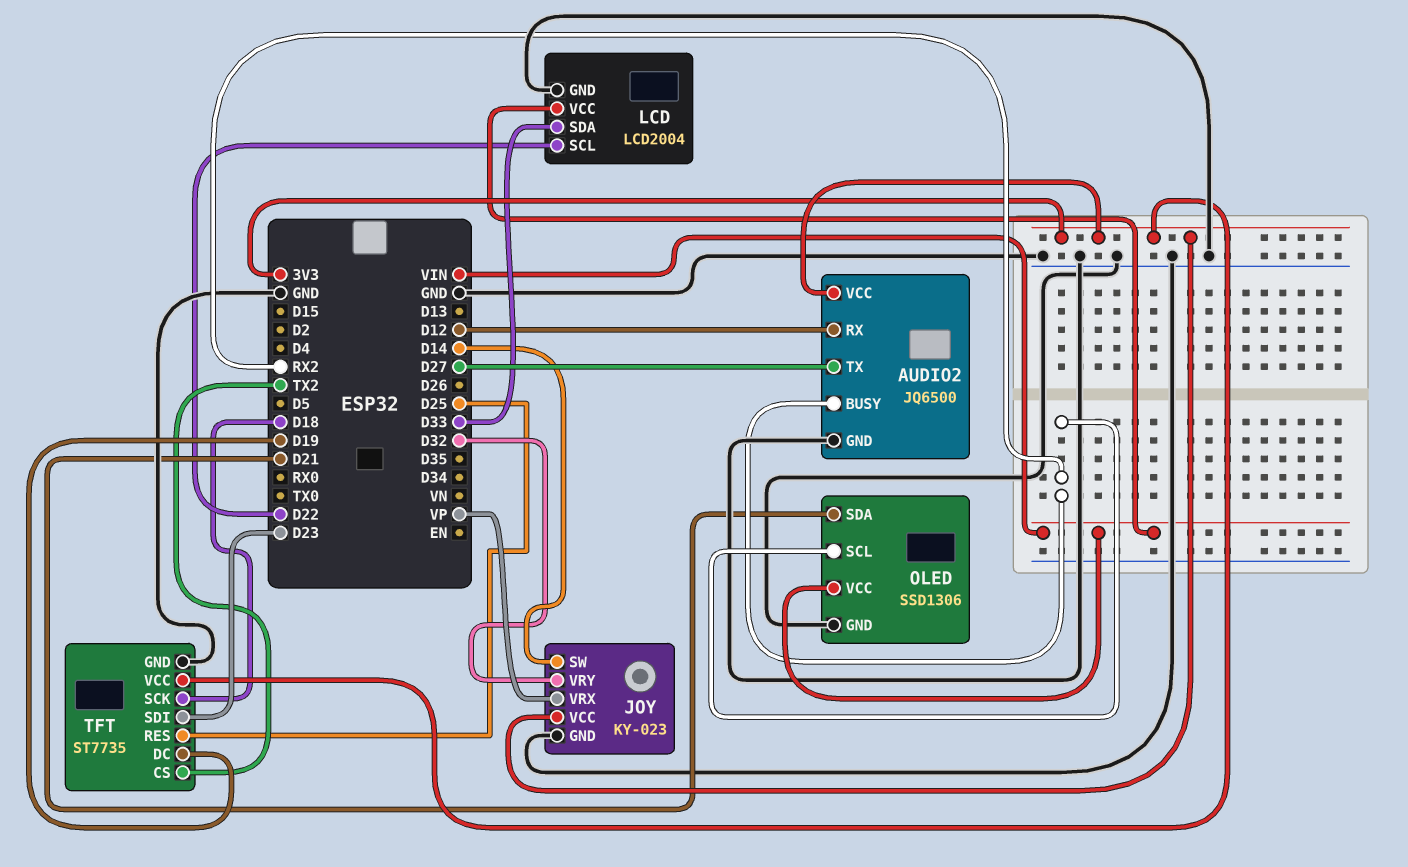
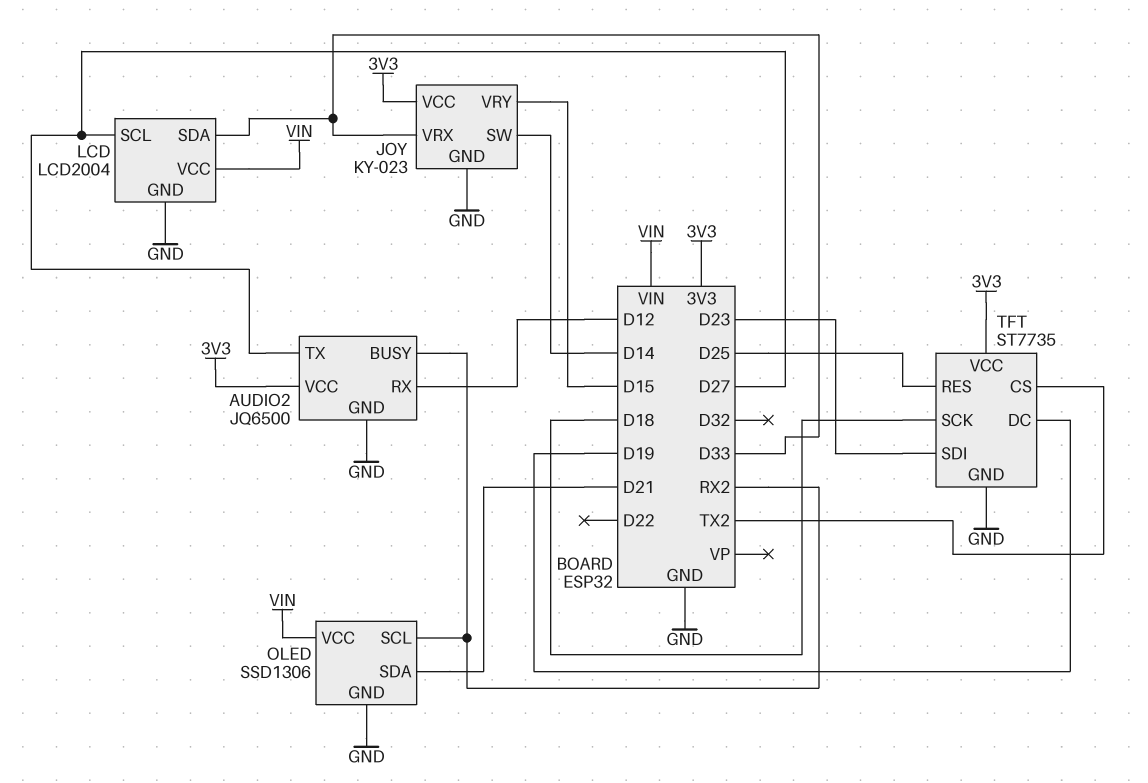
JOY pin VRX: VP -> D33
JOY pin VRY: D32 -> D15
LCD pin SCL: D22 -> D27

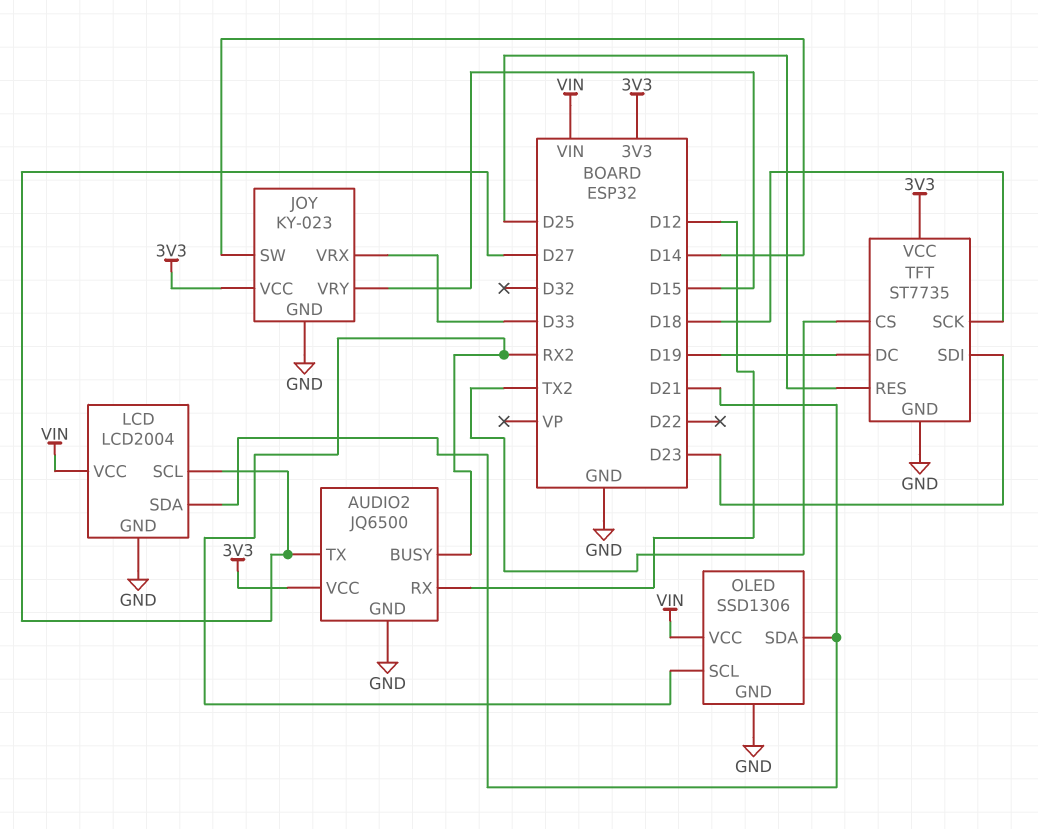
LCD pin SDA: D33 -> D21

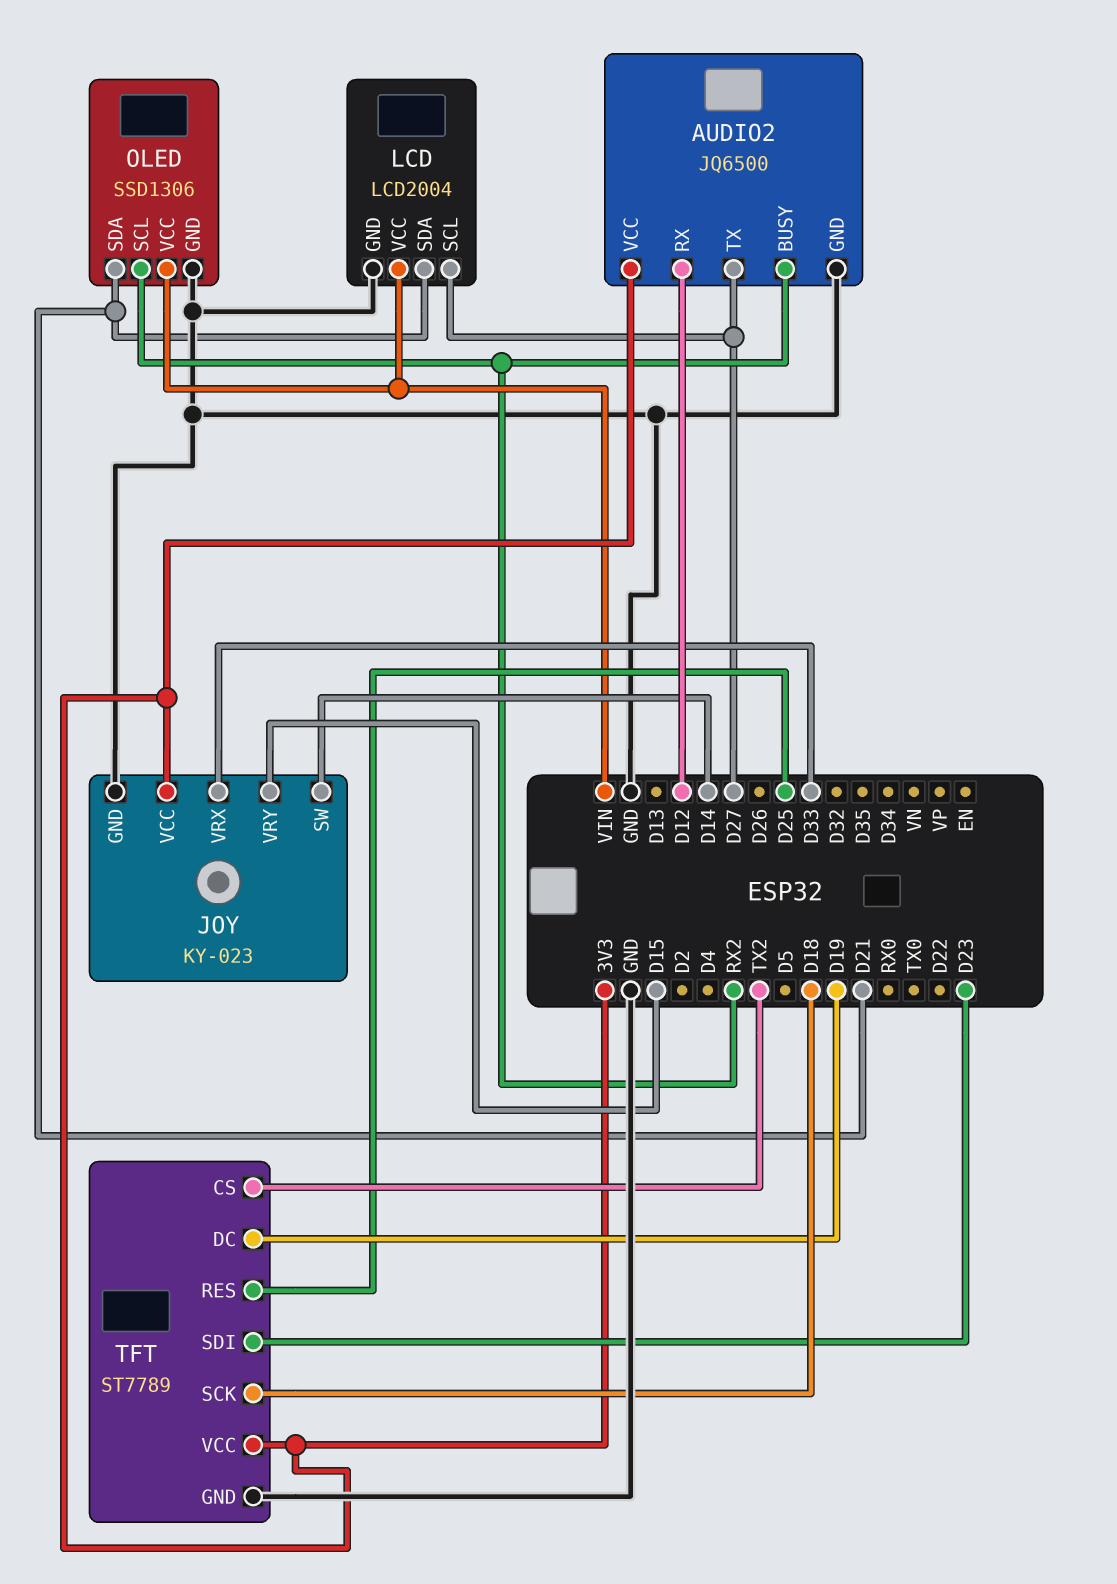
TFT: ST7735 -> ST7789

